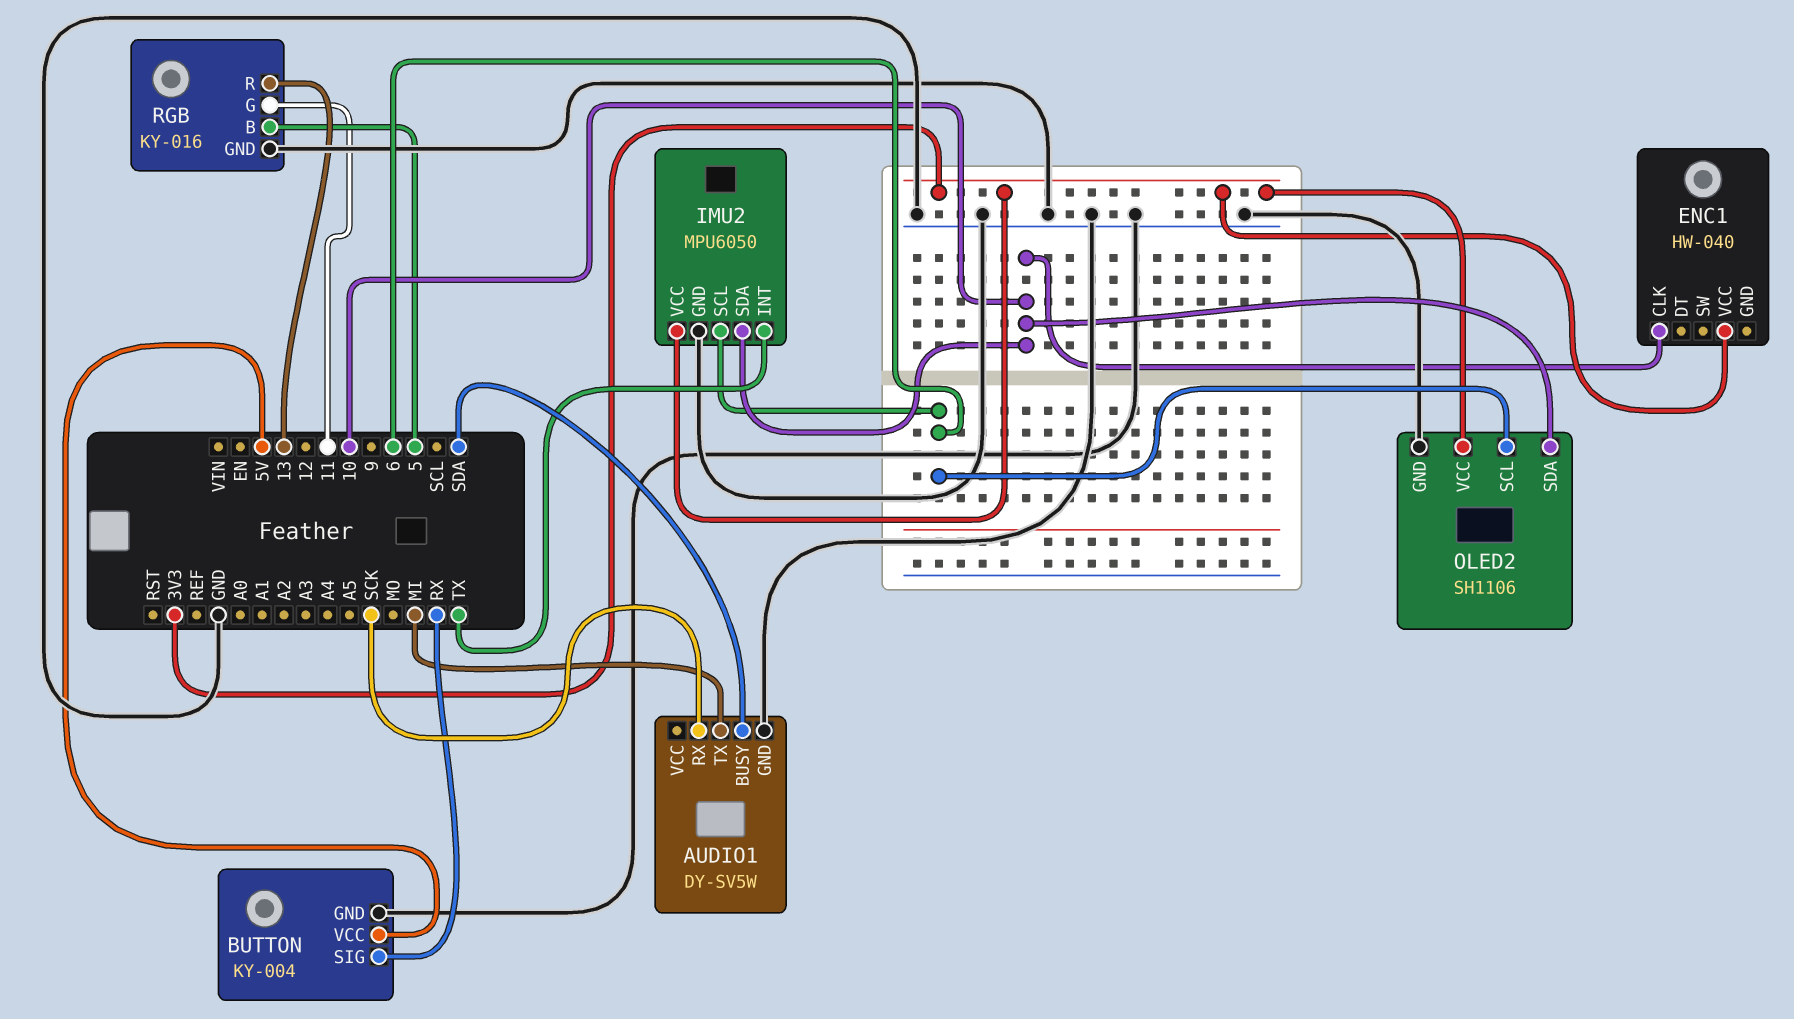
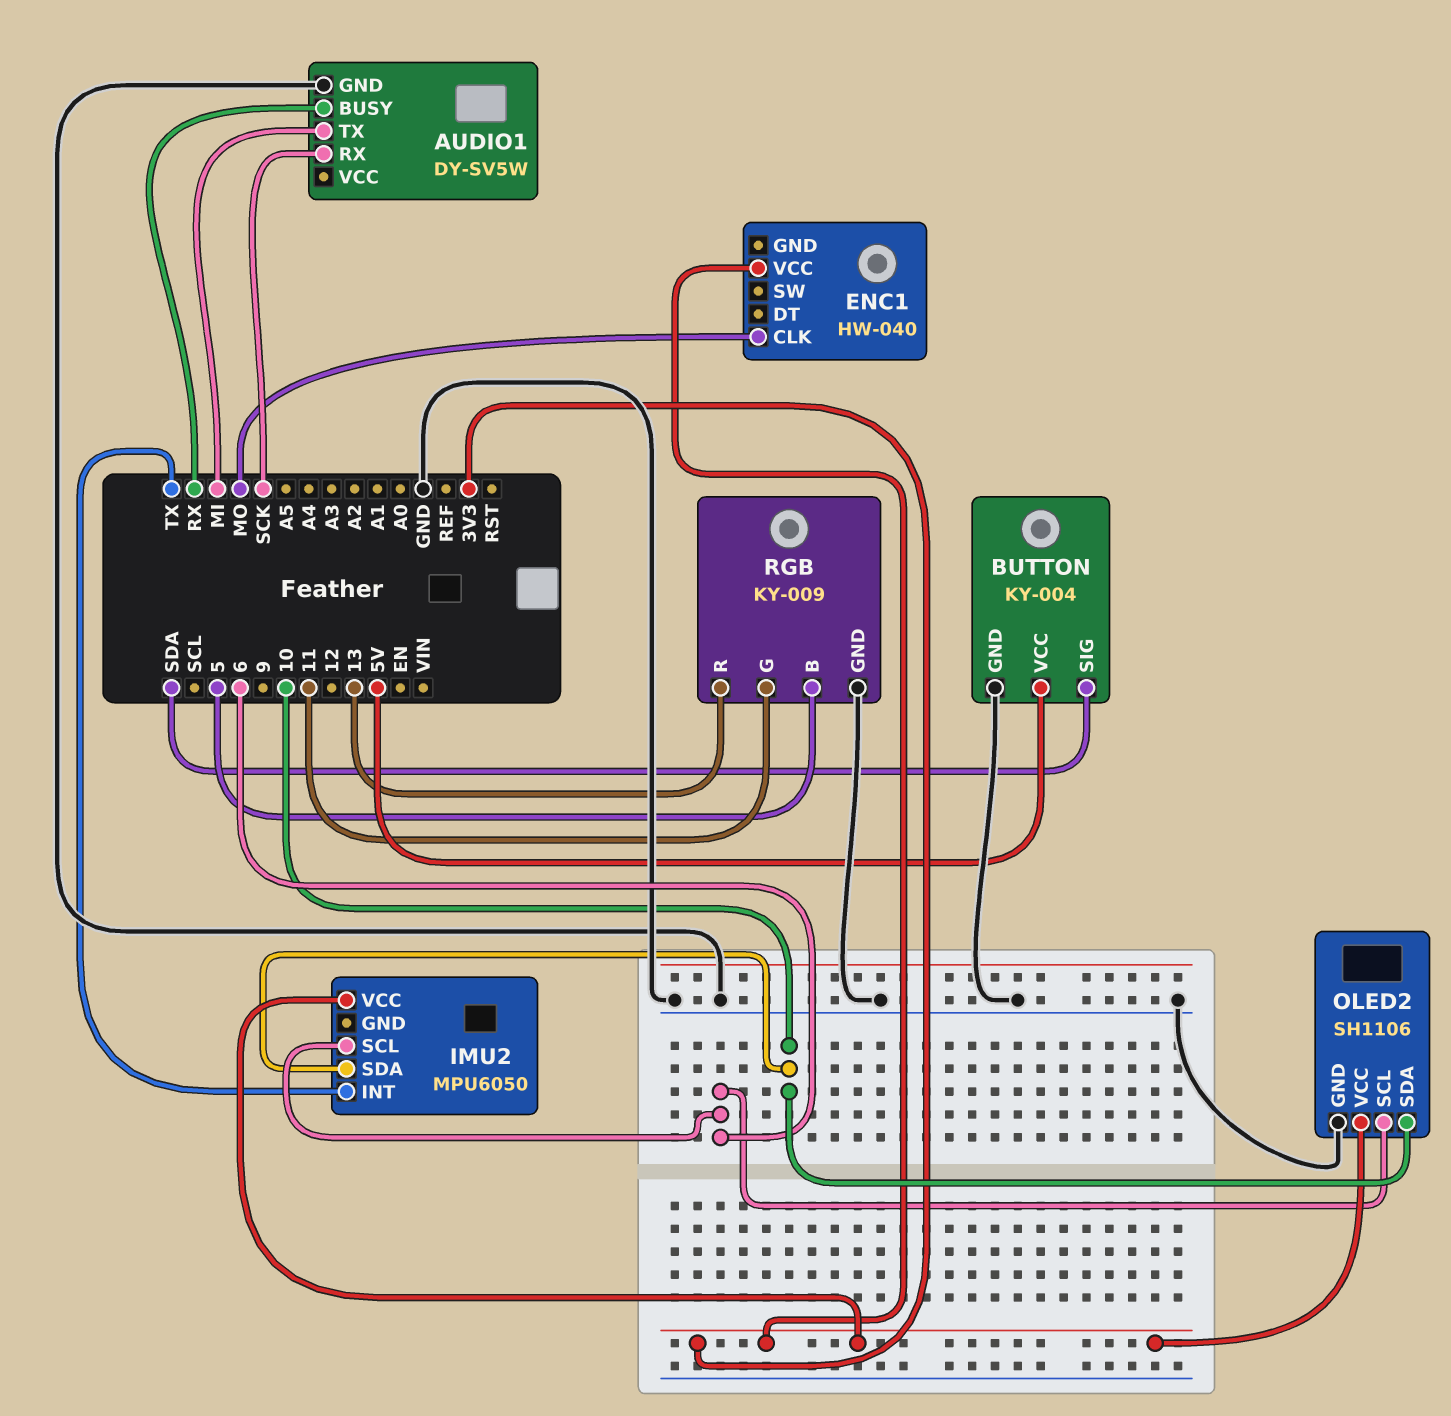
AUDIO1 pin BUSY: SDA -> RX
BUTTON pin SIG: RX -> SDA
ENC1 pin CLK: 10 -> MO
IMU2 pin GND: GND -> none
RGB: KY-016 -> KY-009

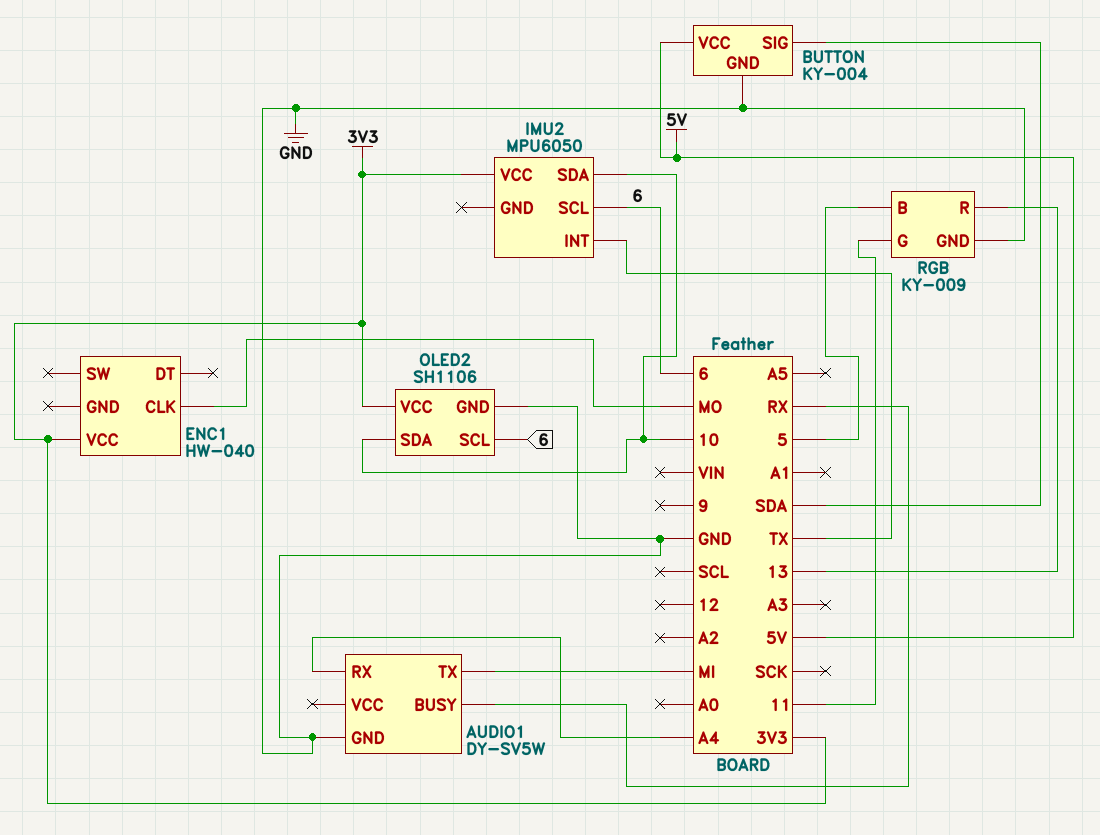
AUDIO1 pin RX: SCK -> A4

